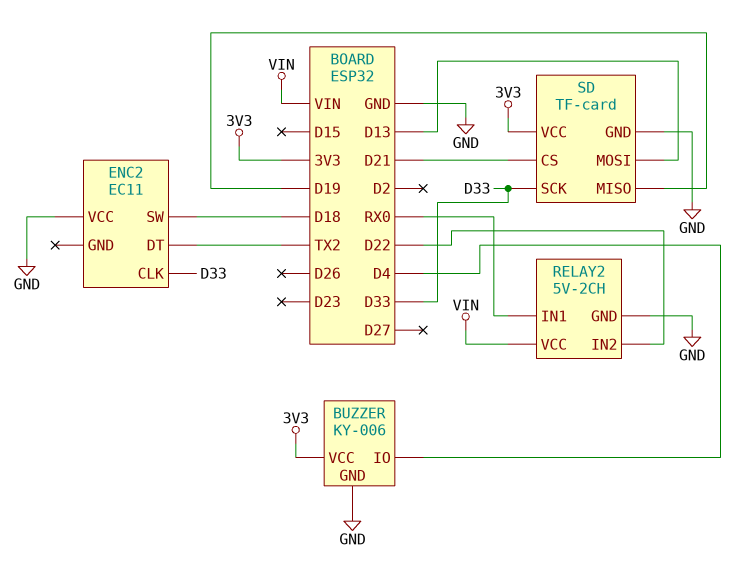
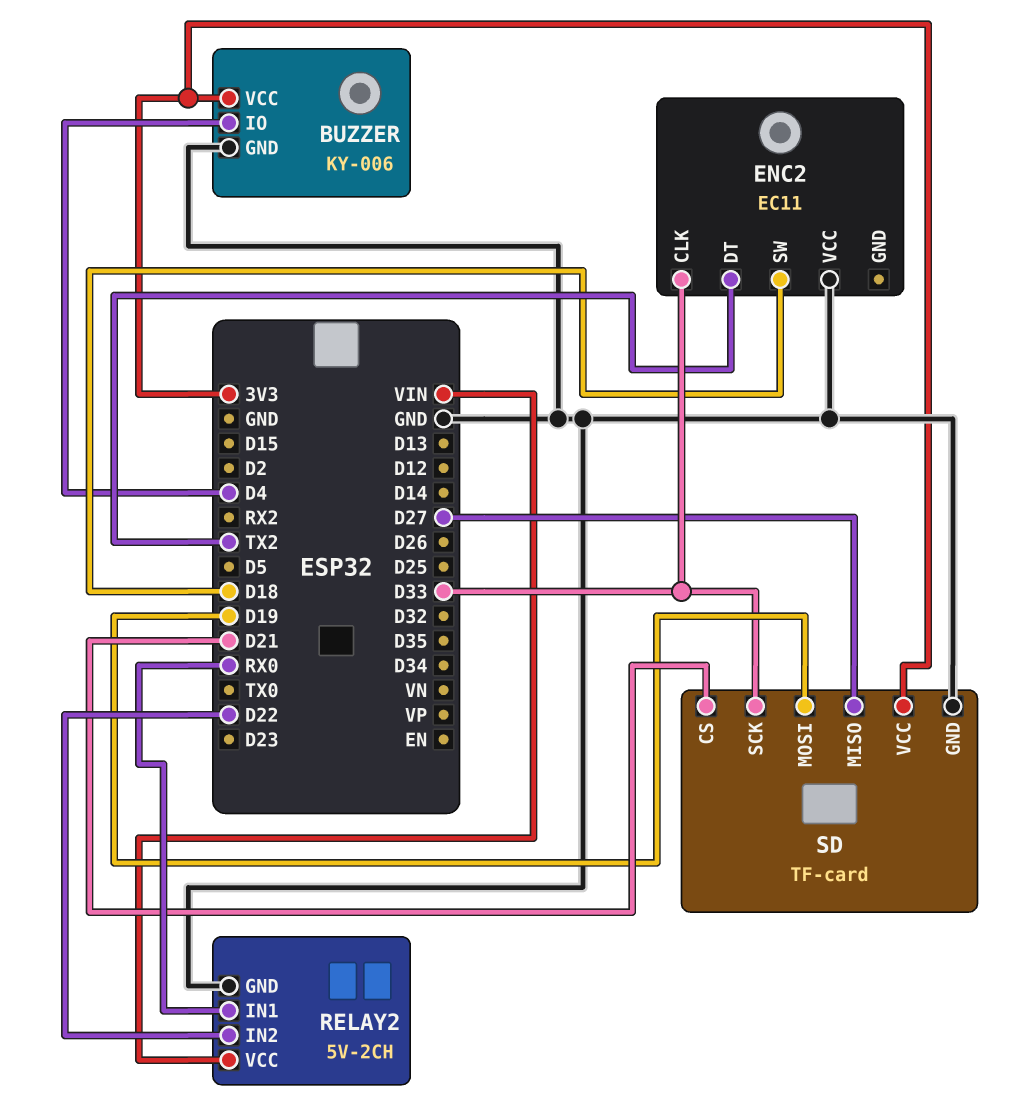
SD pin MISO: D19 -> D27
SD pin MOSI: D13 -> D19

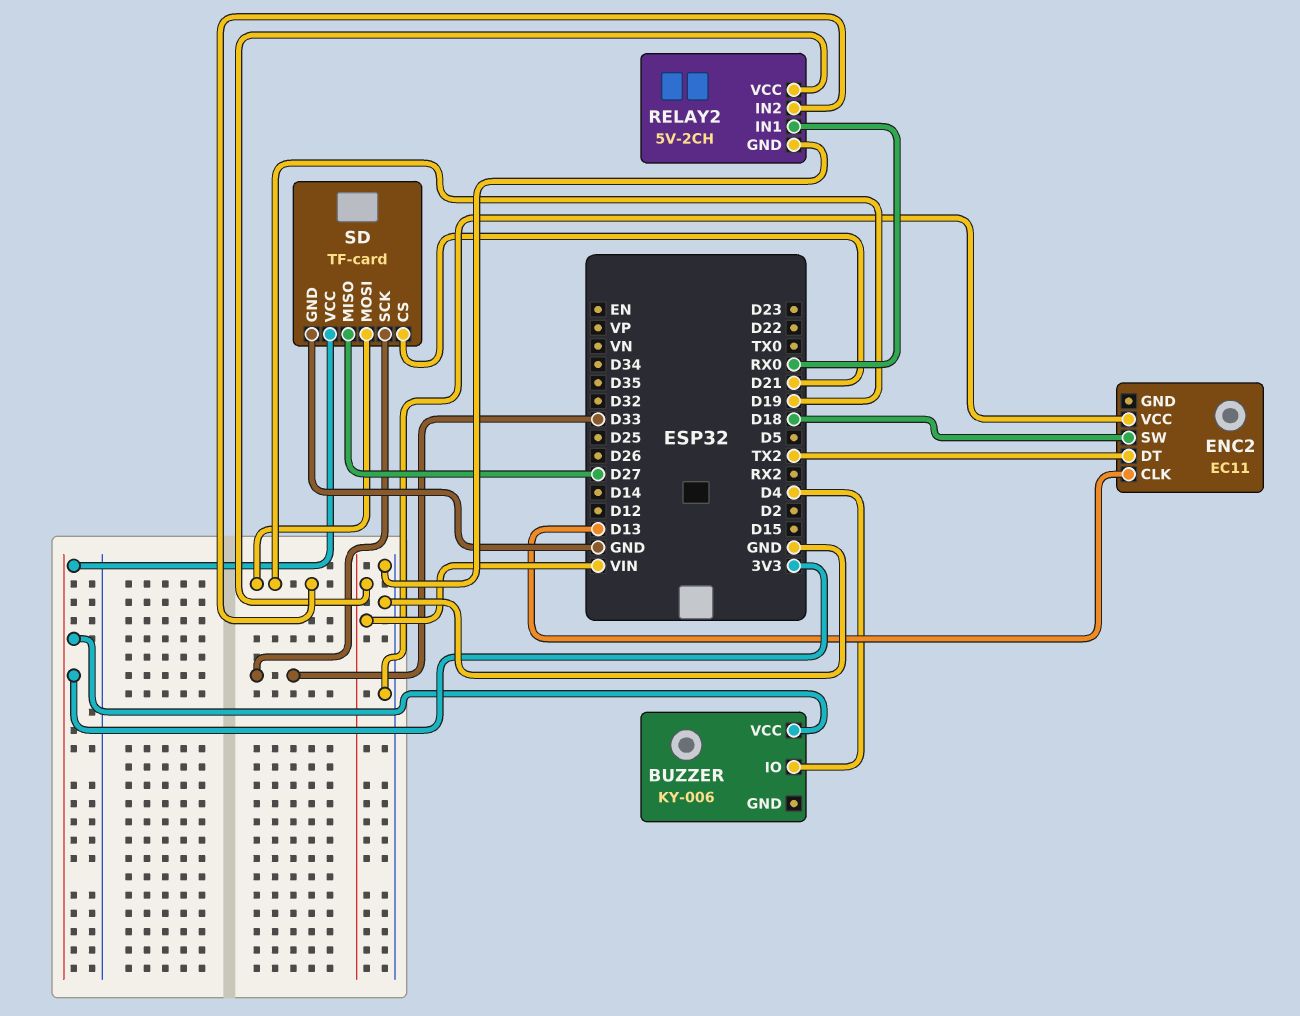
BUZZER pin GND: GND -> none
ENC2 pin CLK: D33 -> D13
RELAY2 pin IN2: D22 -> D19

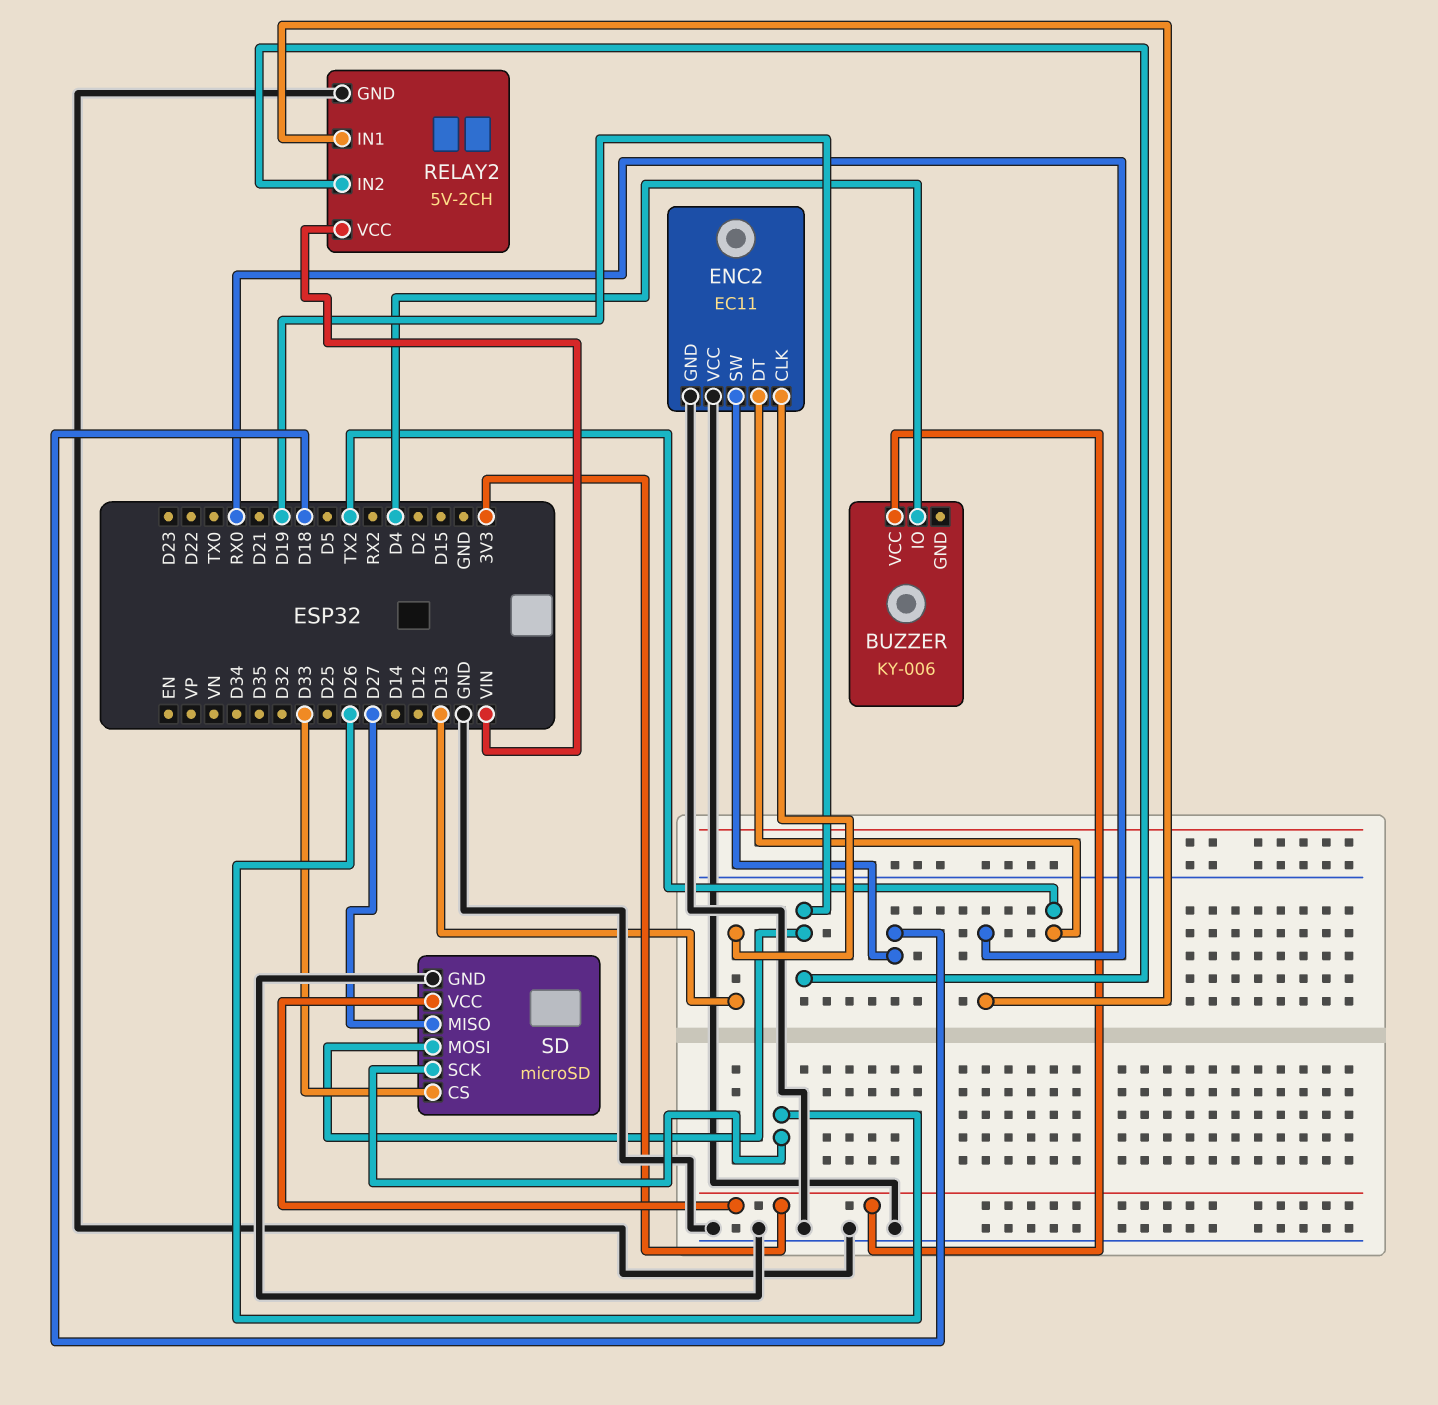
ENC2 pin GND: none -> GND
SD: TF-card -> microSD
SD pin CS: D21 -> D33
SD pin SCK: D33 -> D26

